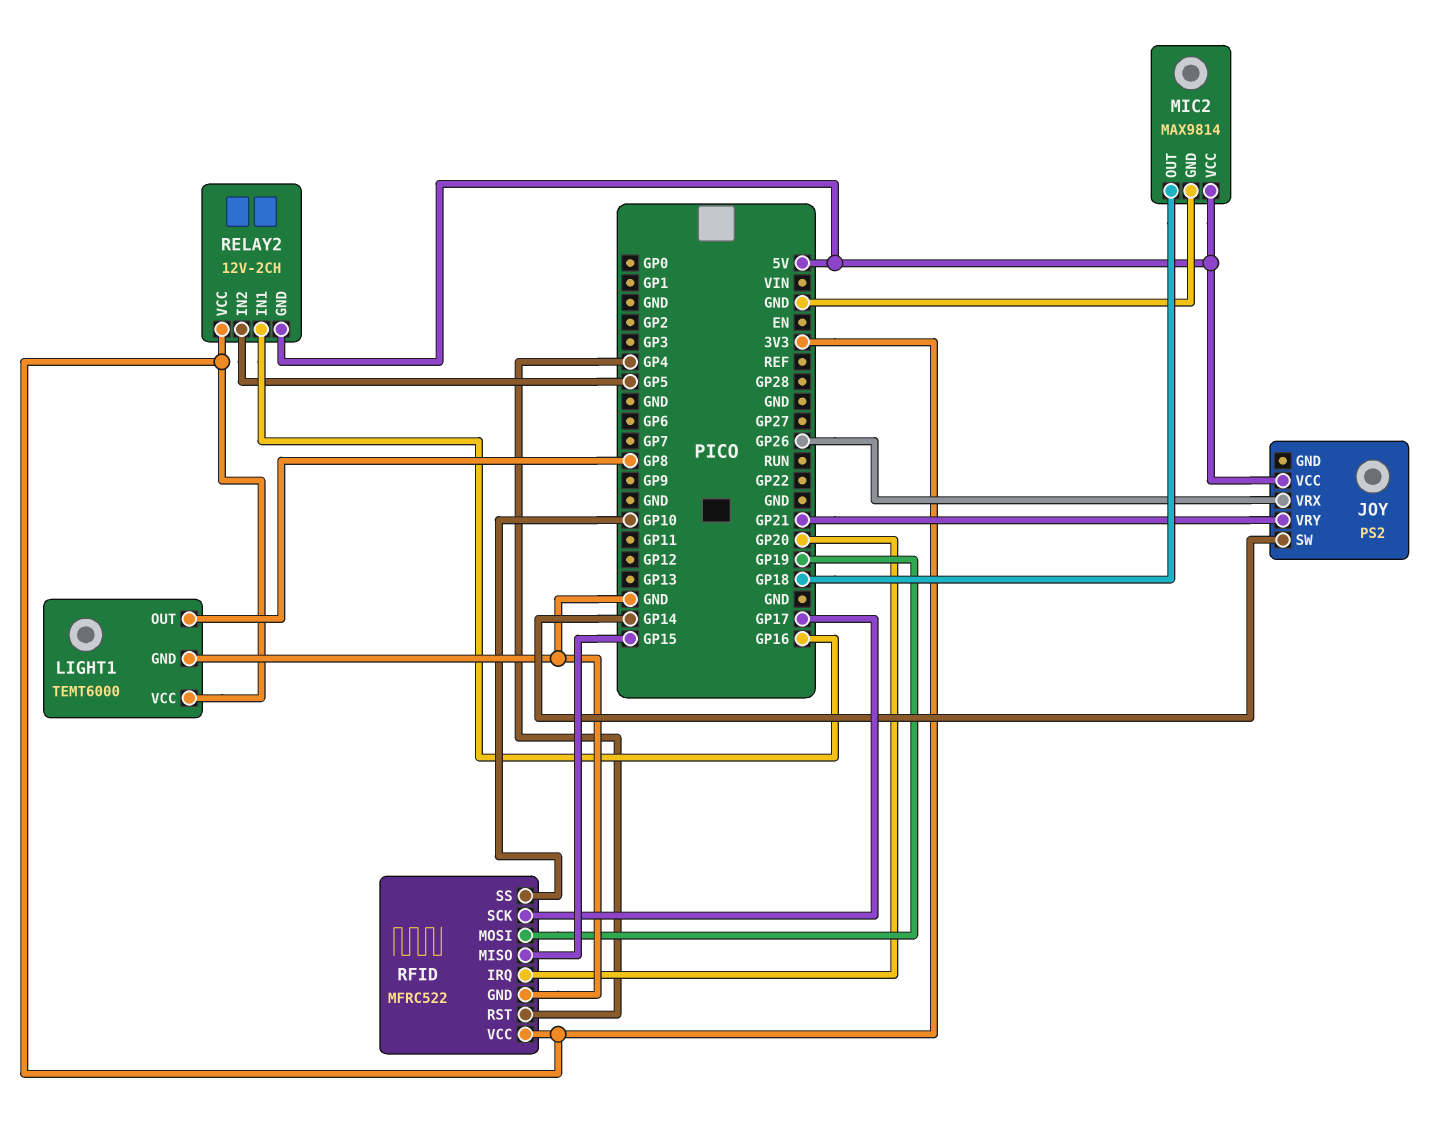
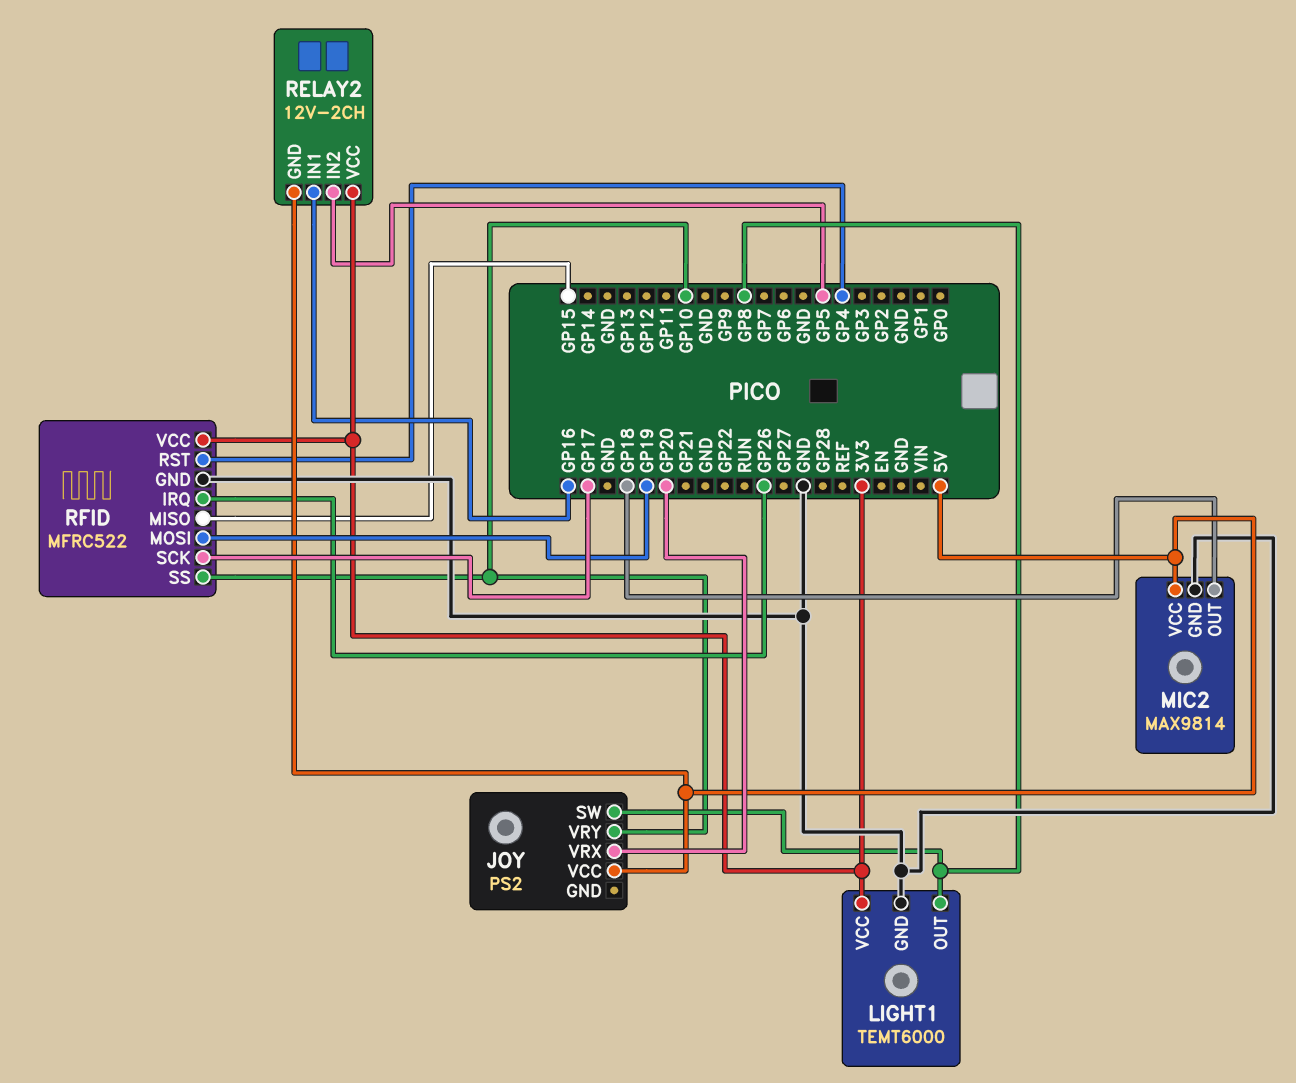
JOY pin SW: GP14 -> GP8
JOY pin VRX: GP26 -> GP20
JOY pin VRY: GP21 -> GP10
RFID pin IRQ: GP20 -> GP26

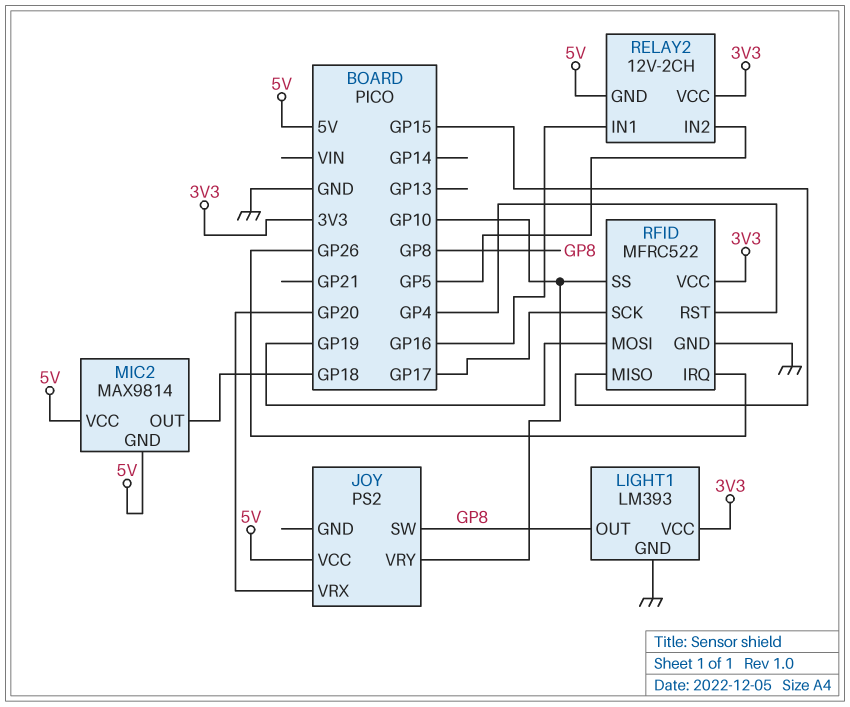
LIGHT1: TEMT6000 -> LM393
MIC2 pin GND: GND -> 5V

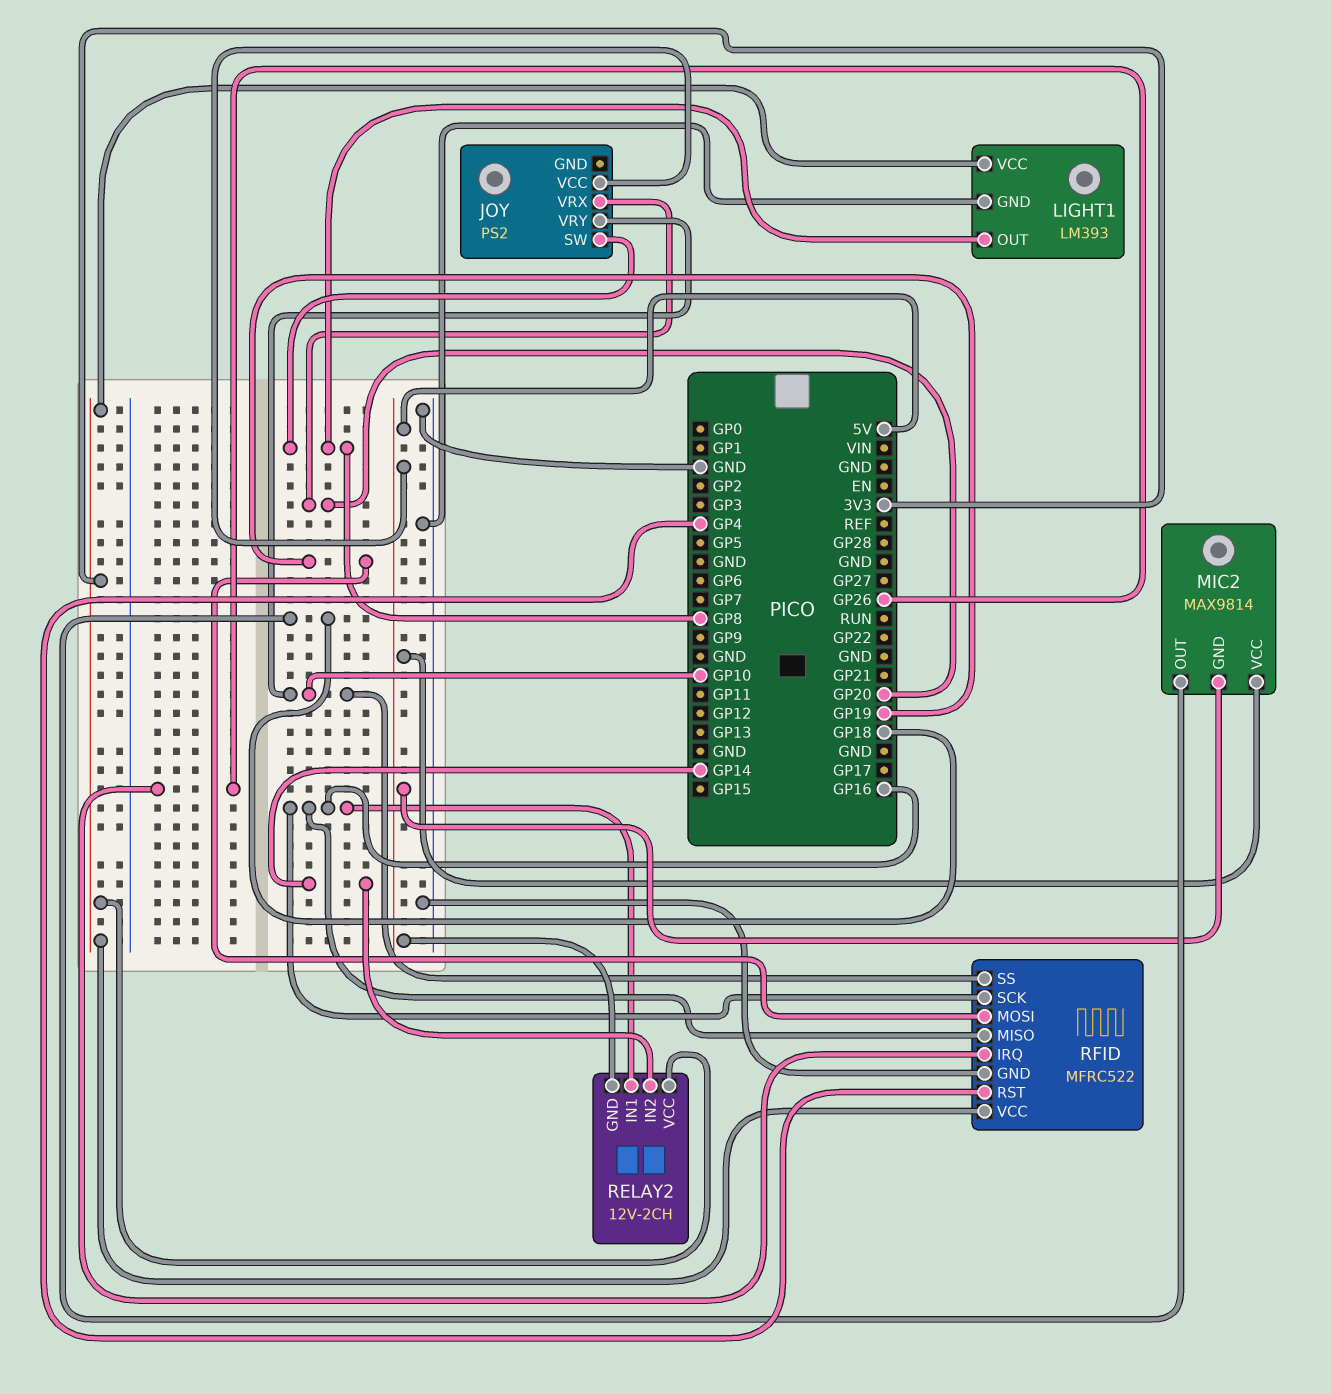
RELAY2 pin IN2: GP5 -> GP14
RFID pin MISO: GP15 -> GP16
RFID pin SCK: GP17 -> GP16

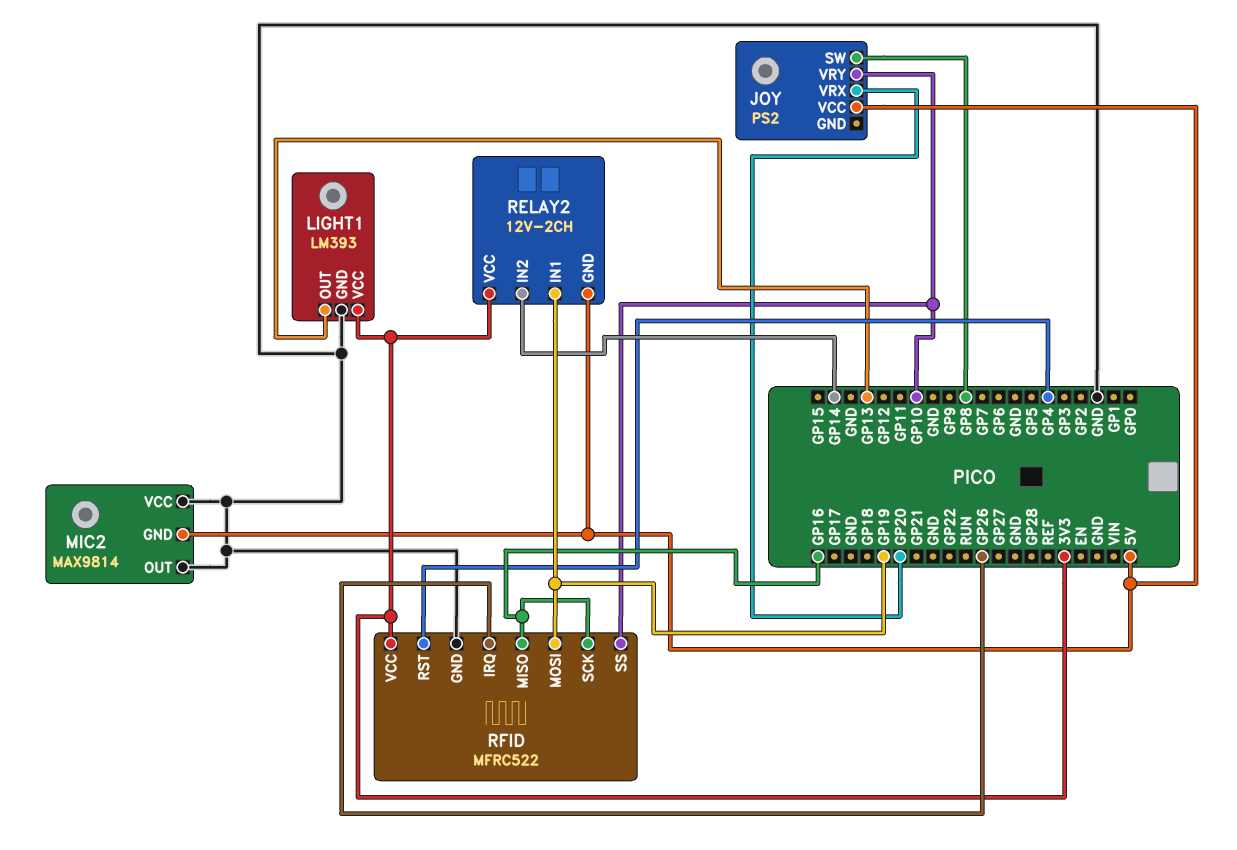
LIGHT1 pin OUT: GP8 -> GP13
MIC2 pin OUT: GP18 -> GND
MIC2 pin VCC: 5V -> GND
RELAY2 pin IN1: GP16 -> GP19

